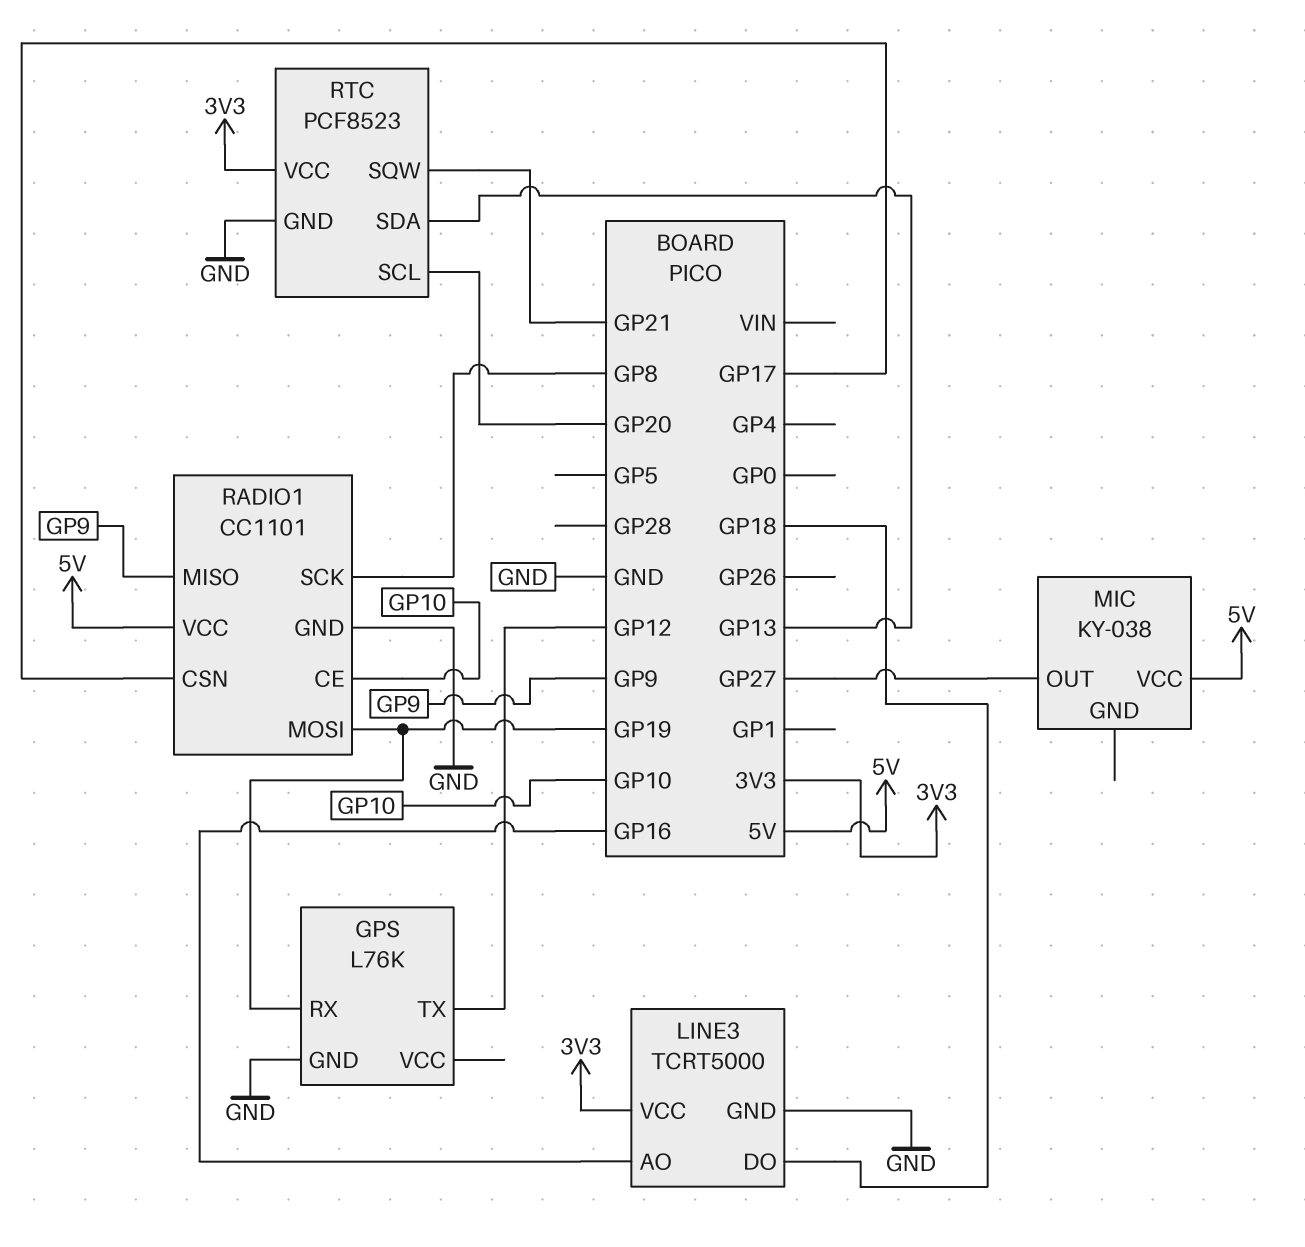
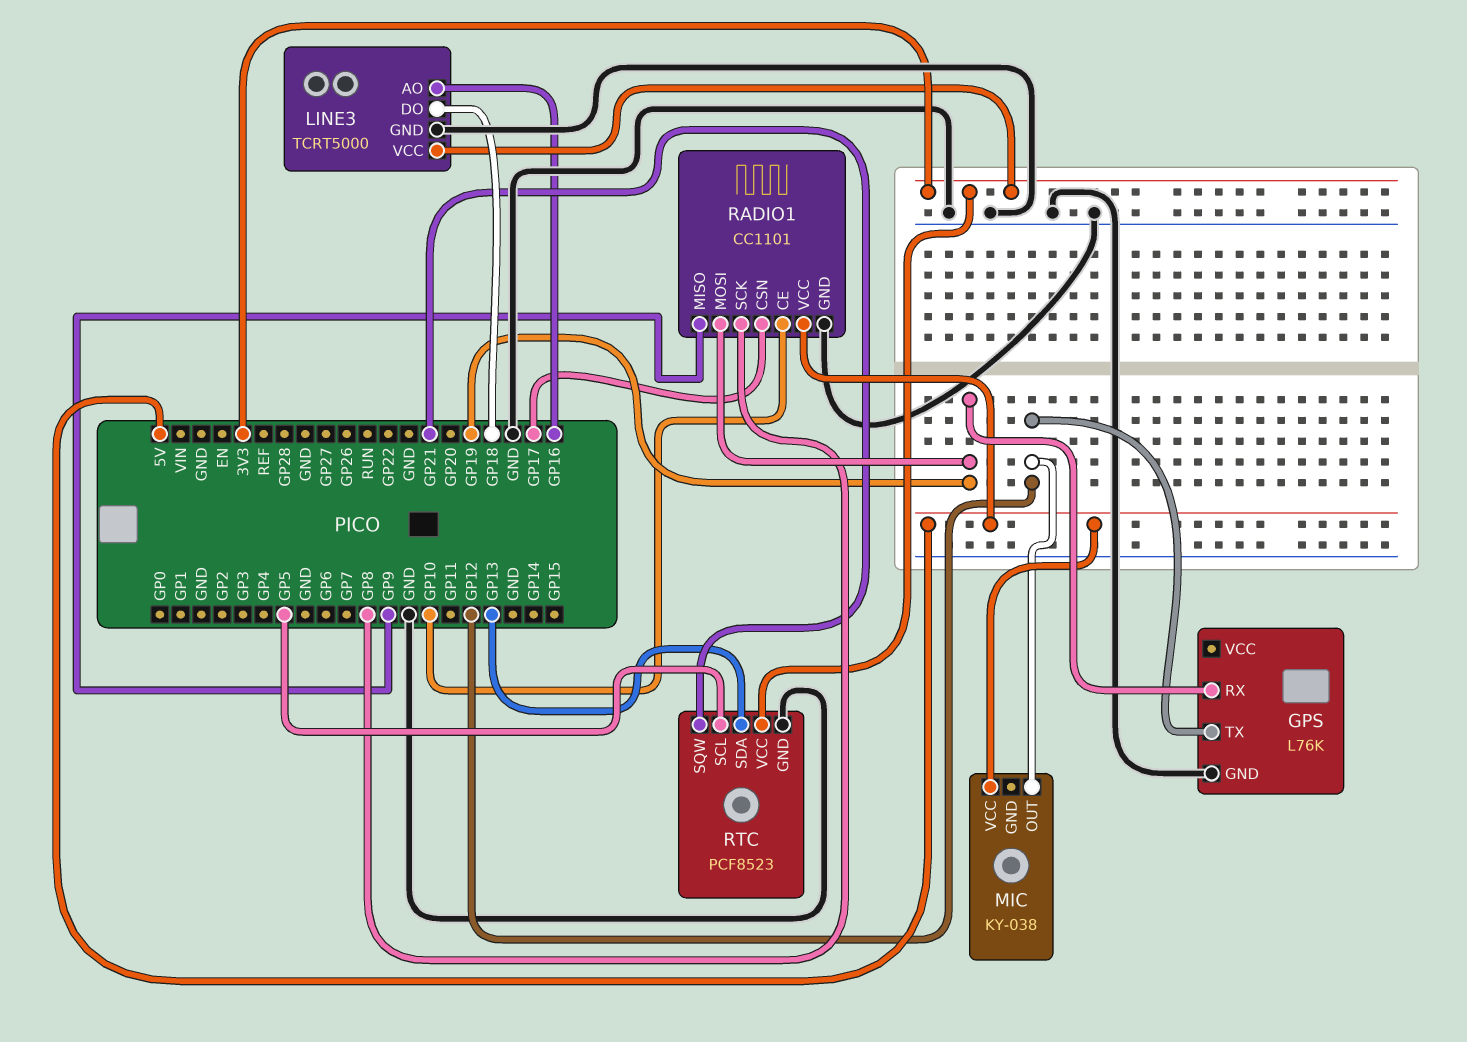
MIC pin OUT: GP27 -> GP12
RTC pin SCL: GP20 -> GP5

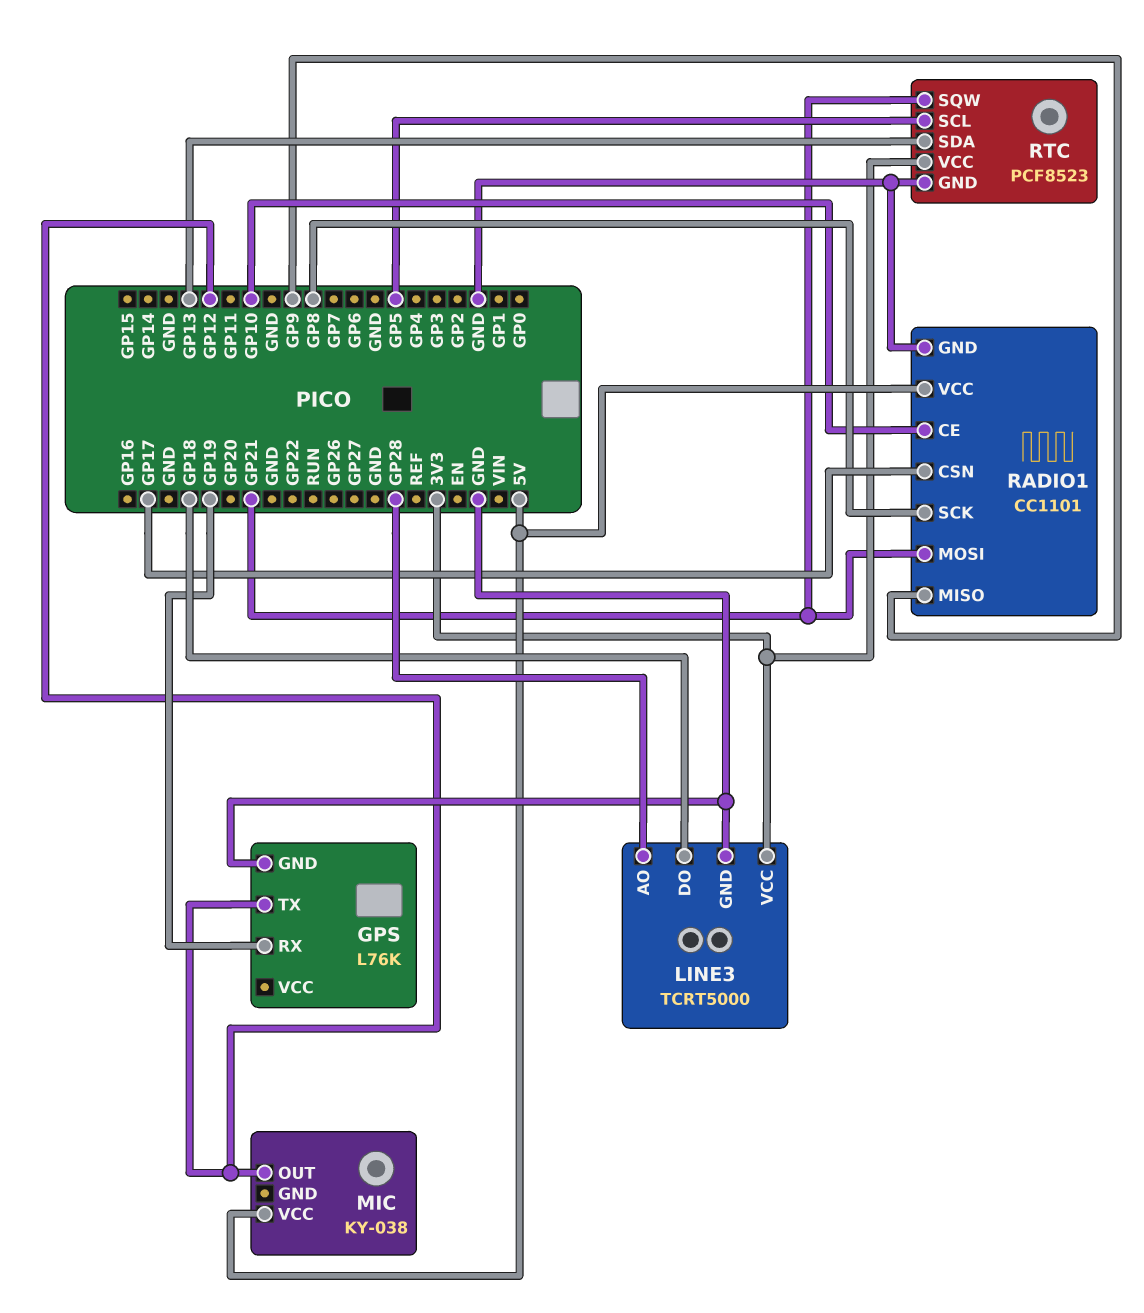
LINE3 pin AO: GP16 -> GP28
RADIO1 pin MOSI: GP19 -> GP21

